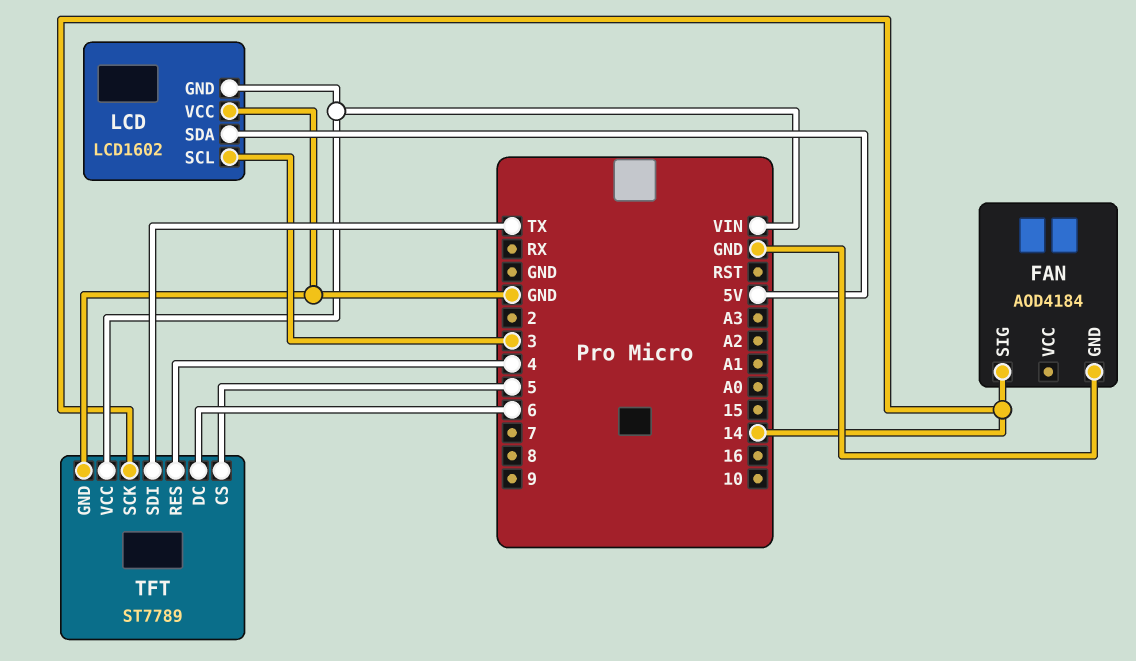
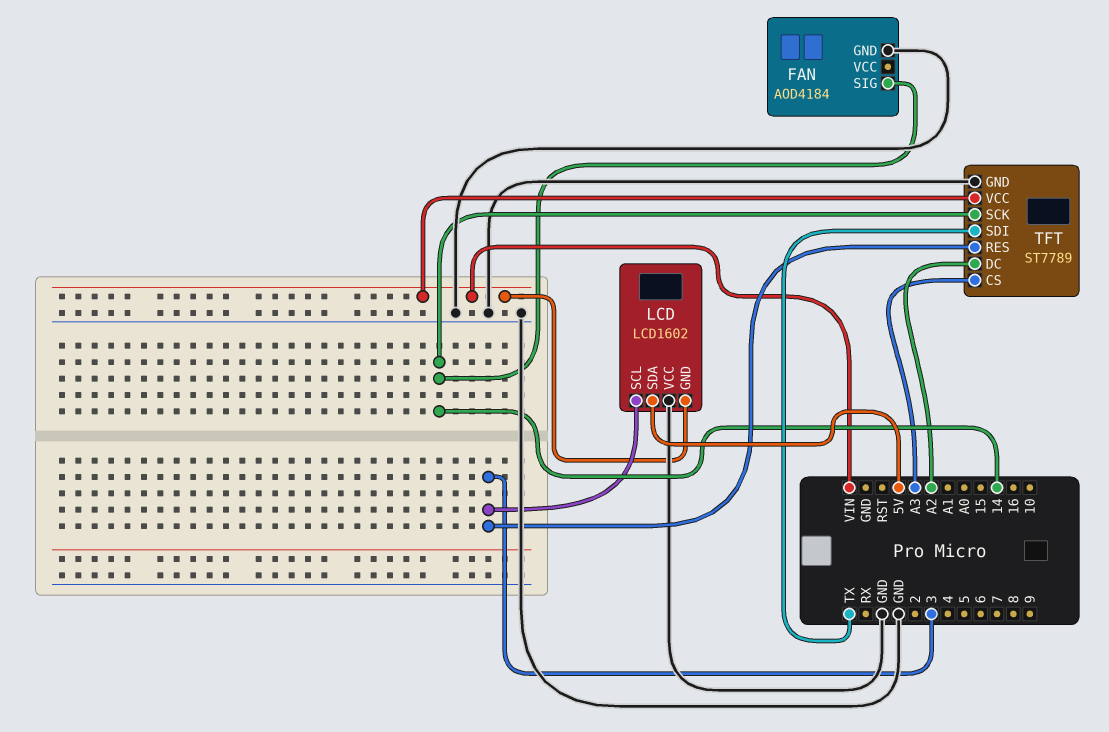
TFT pin CS: 5 -> A3
TFT pin DC: 6 -> A2
TFT pin RES: 4 -> 3

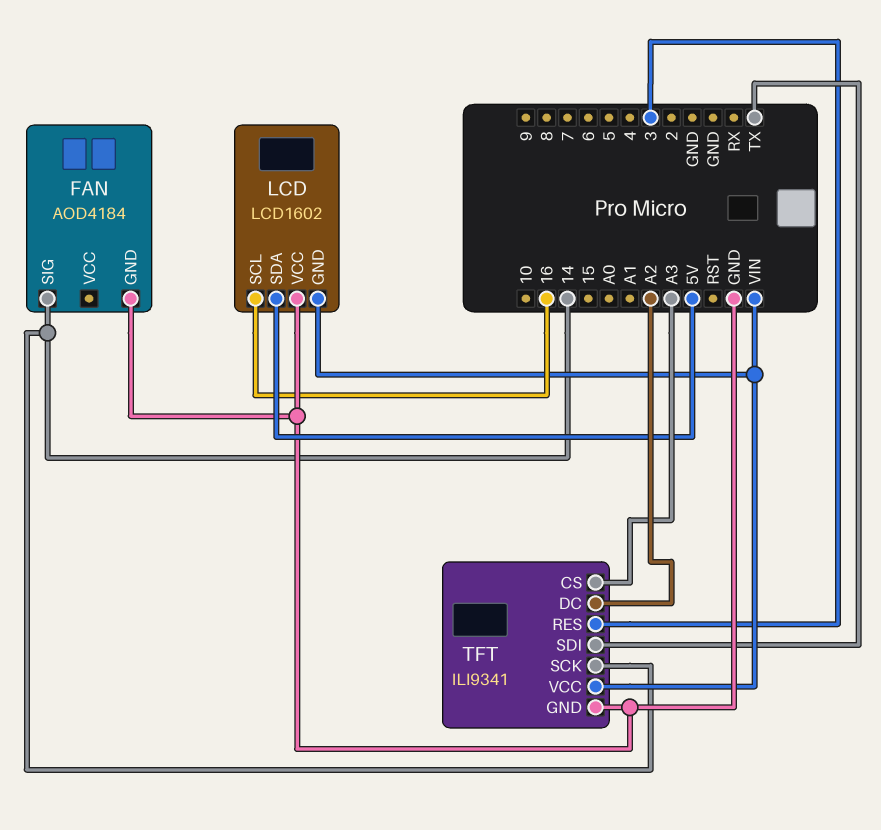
LCD pin SCL: 3 -> 16
TFT: ST7789 -> ILI9341

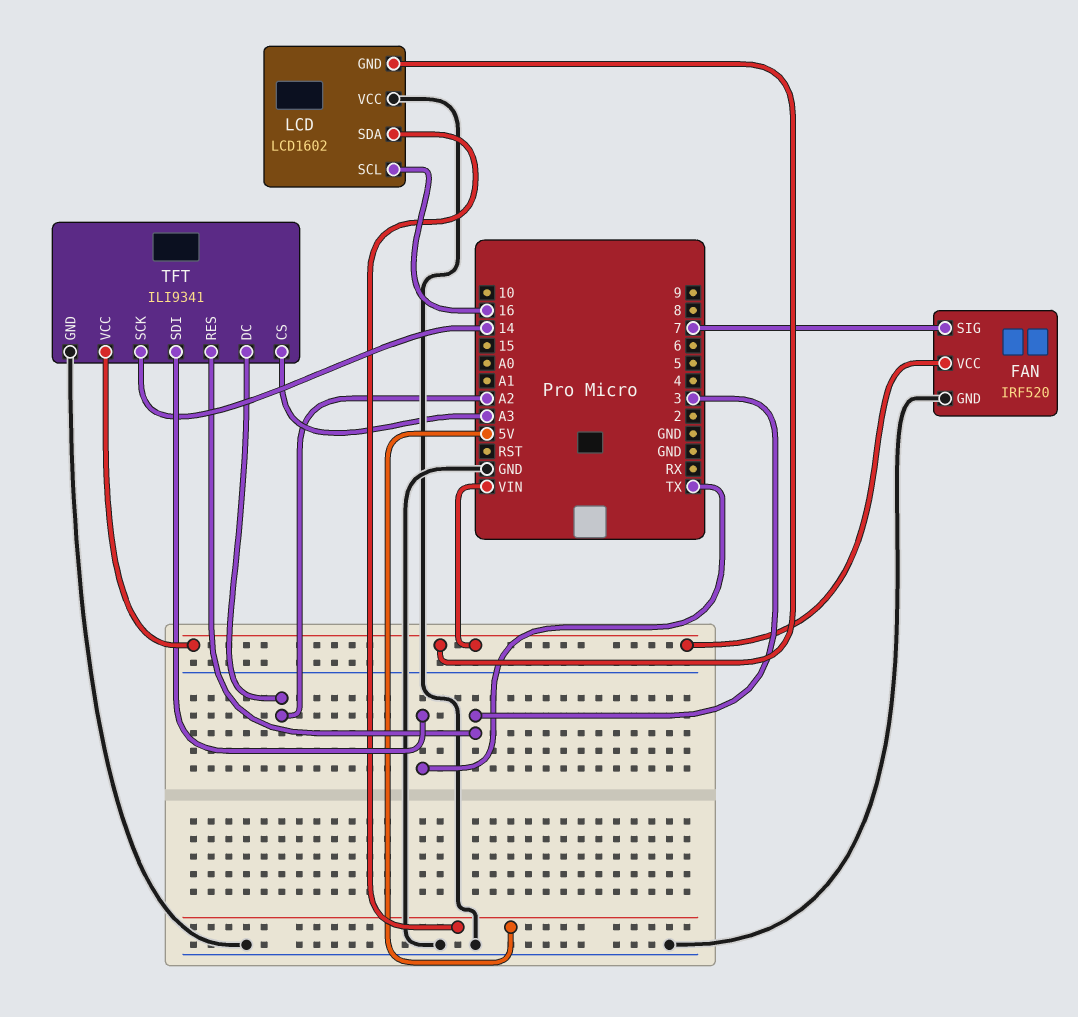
FAN: AOD4184 -> IRF520
FAN pin SIG: 14 -> 7
FAN pin VCC: none -> VIN

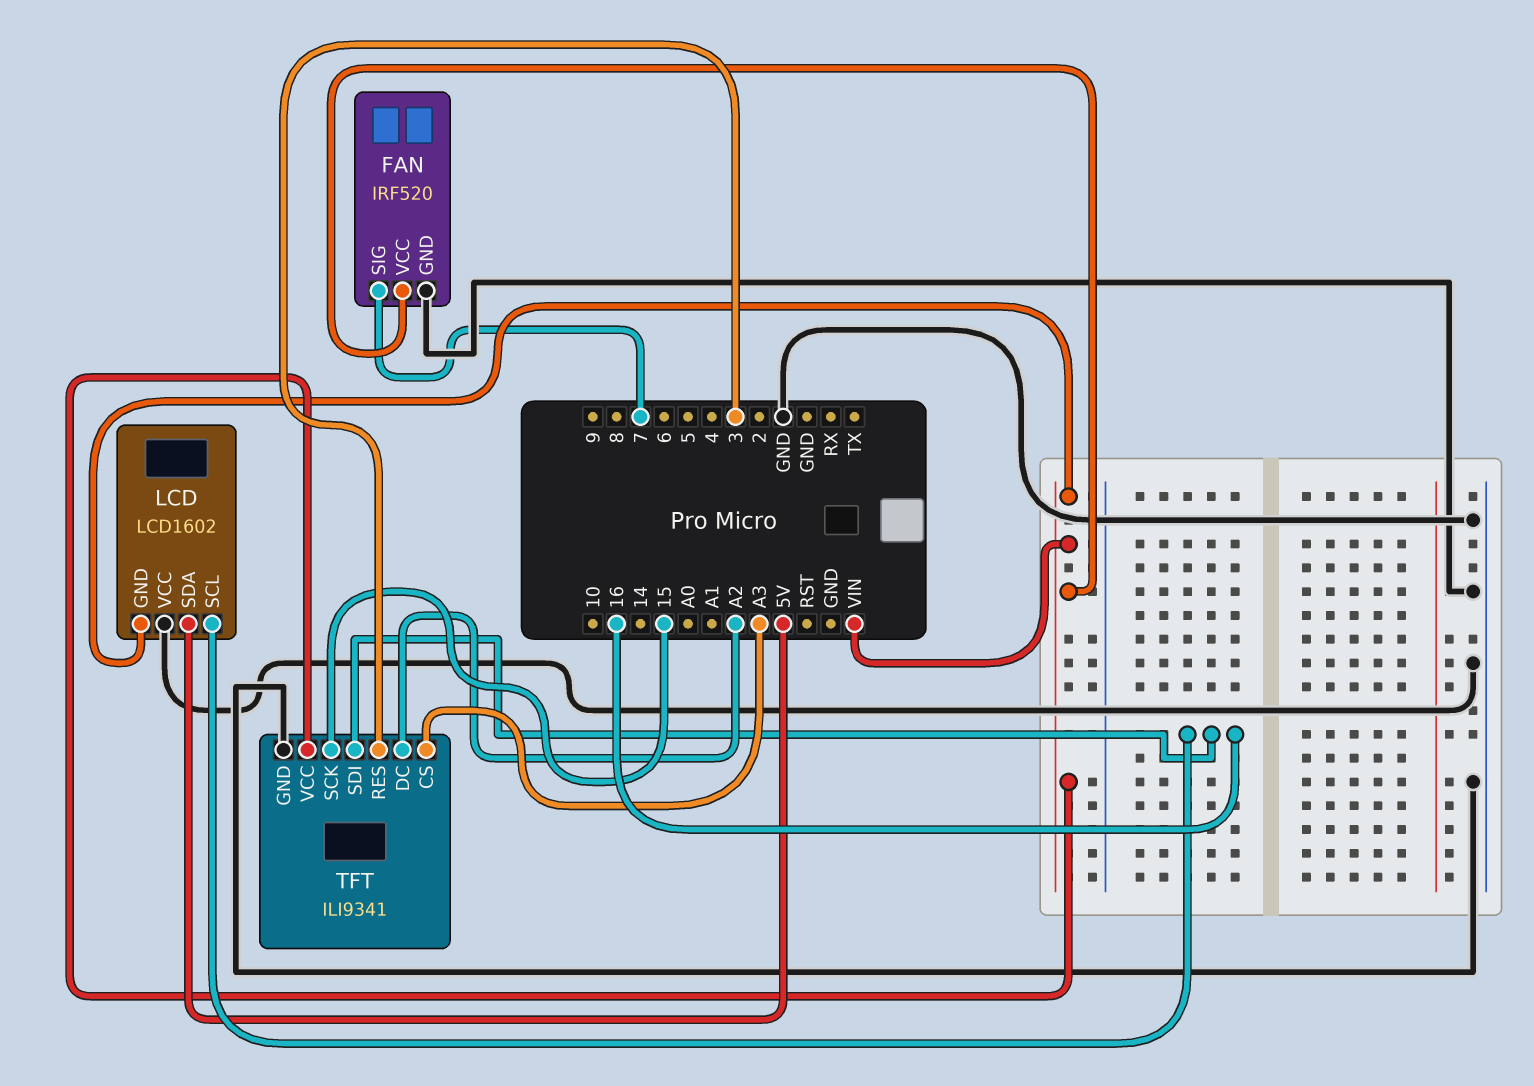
TFT pin SCK: 14 -> 15
TFT pin SDI: TX -> 16

